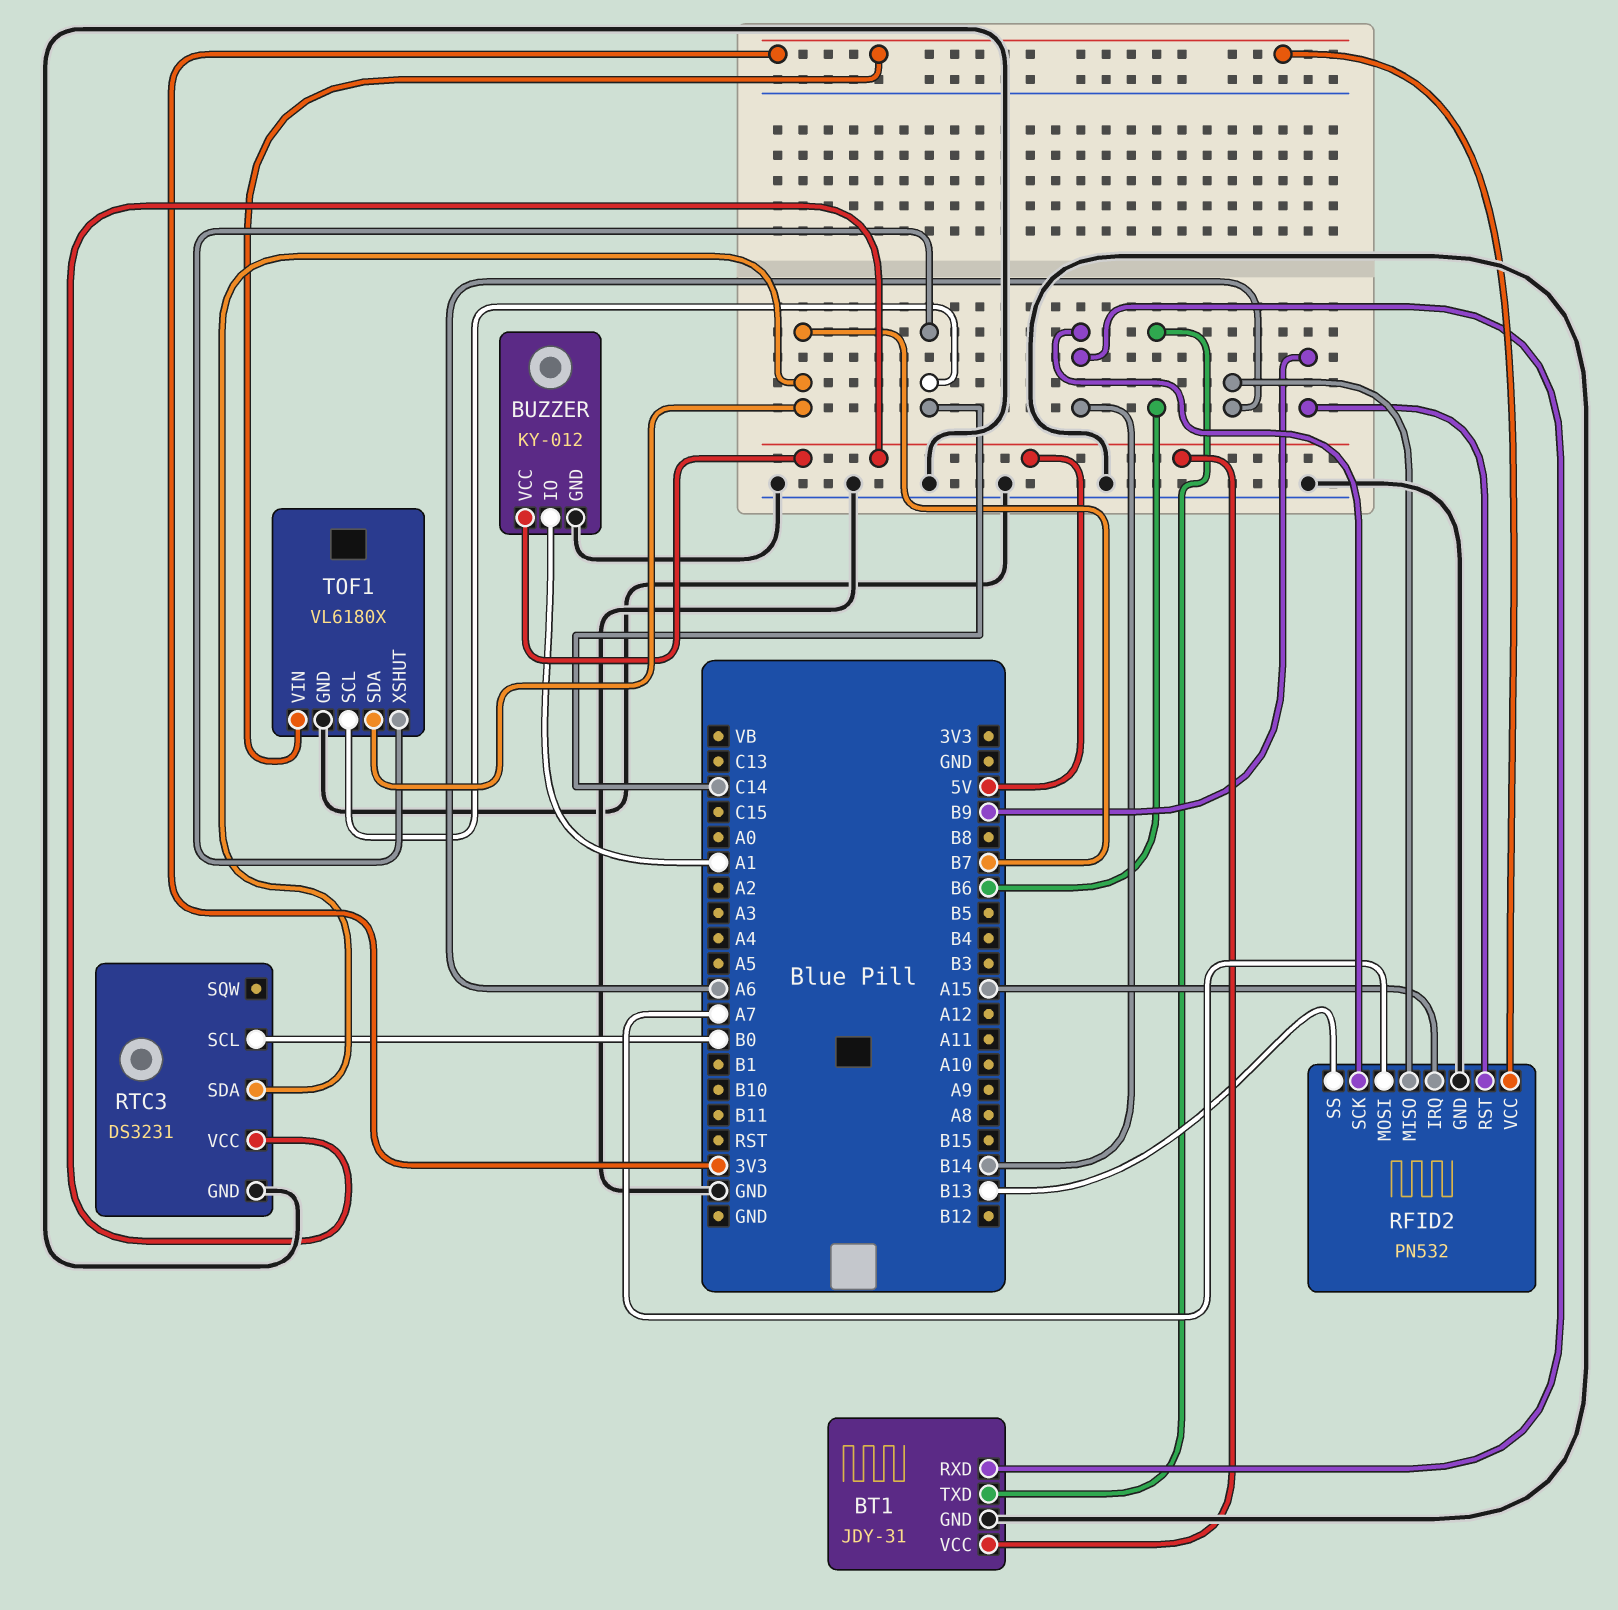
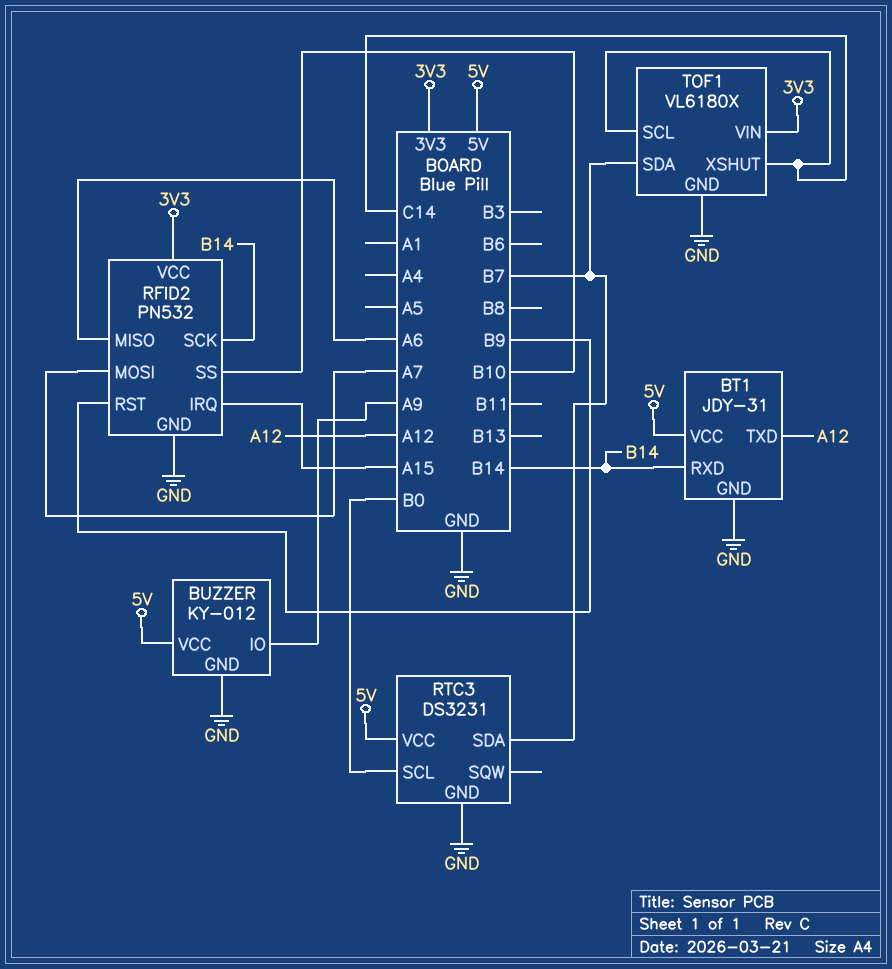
BT1 pin TXD: B6 -> A12
BUZZER pin IO: A1 -> A9
RFID2 pin SS: B13 -> B10

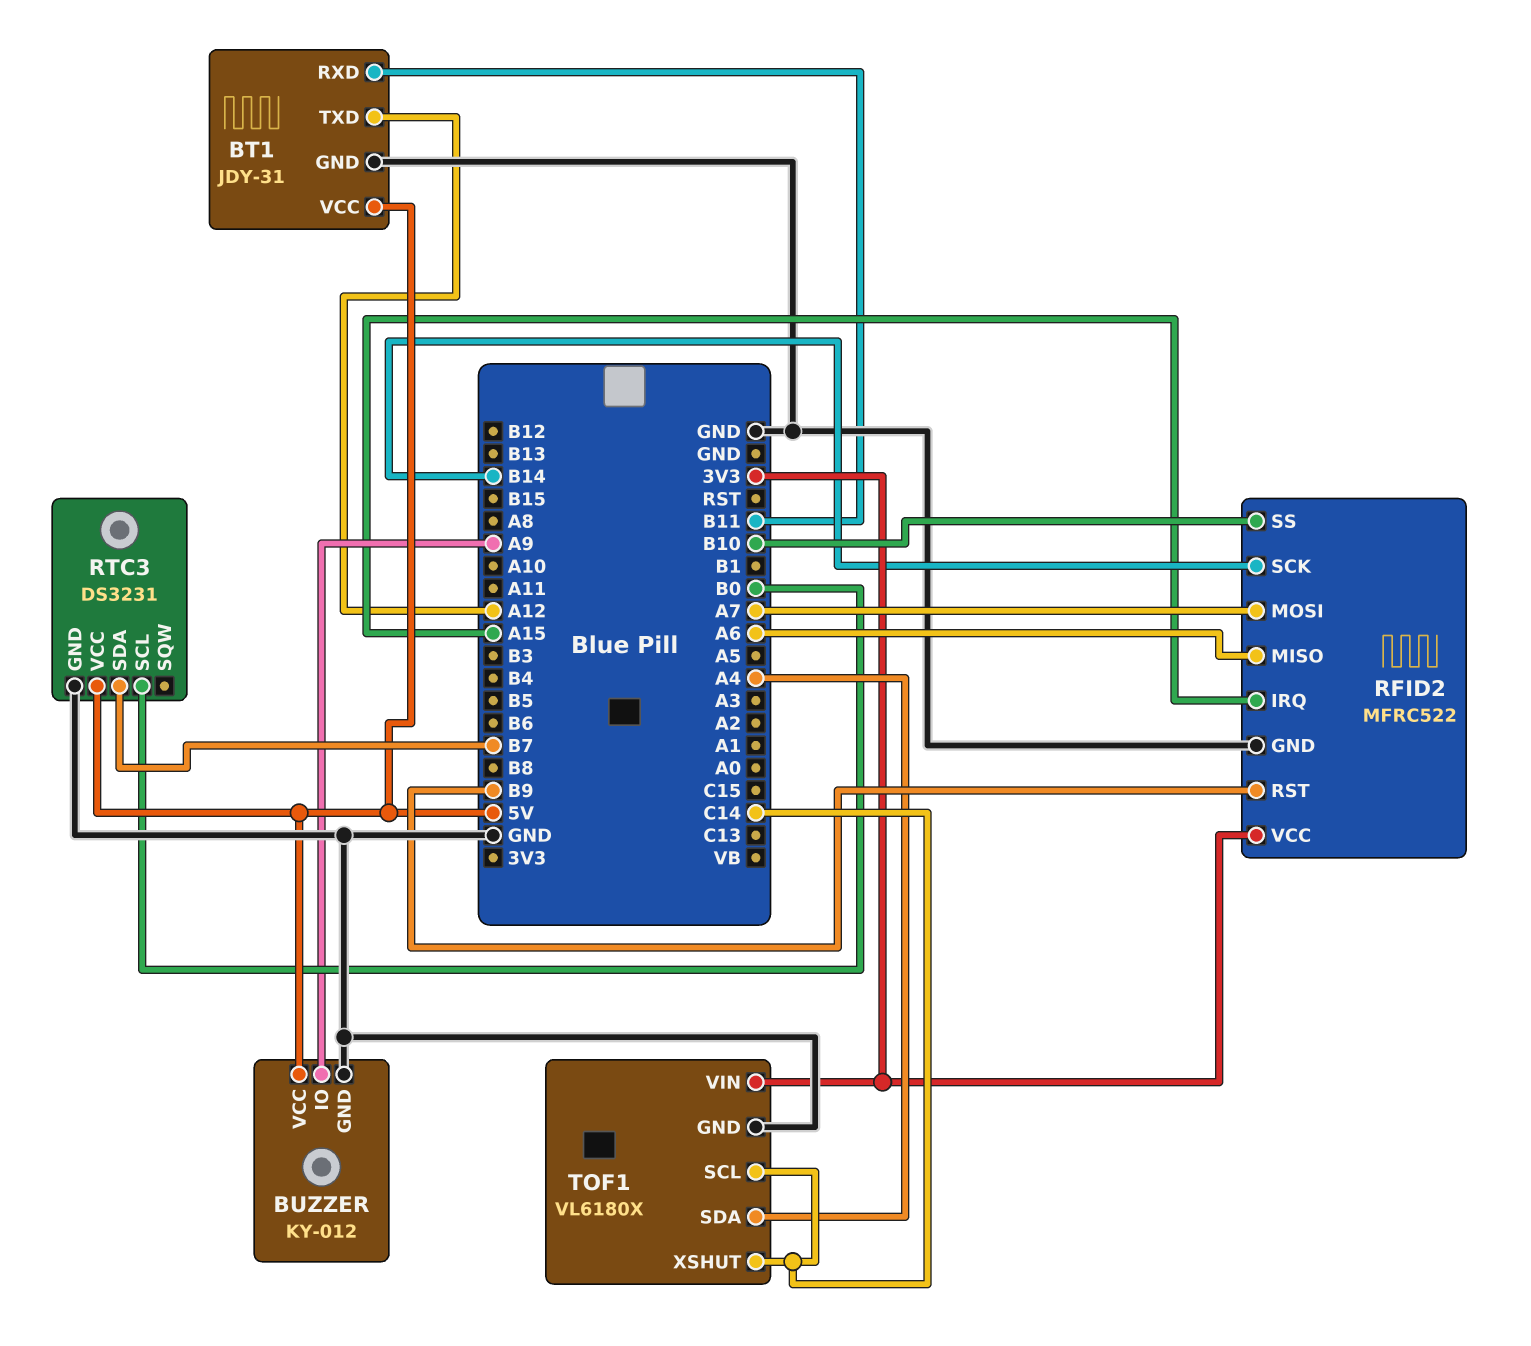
BT1 pin RXD: B14 -> B11
RFID2: PN532 -> MFRC522
TOF1 pin SDA: B7 -> A4

